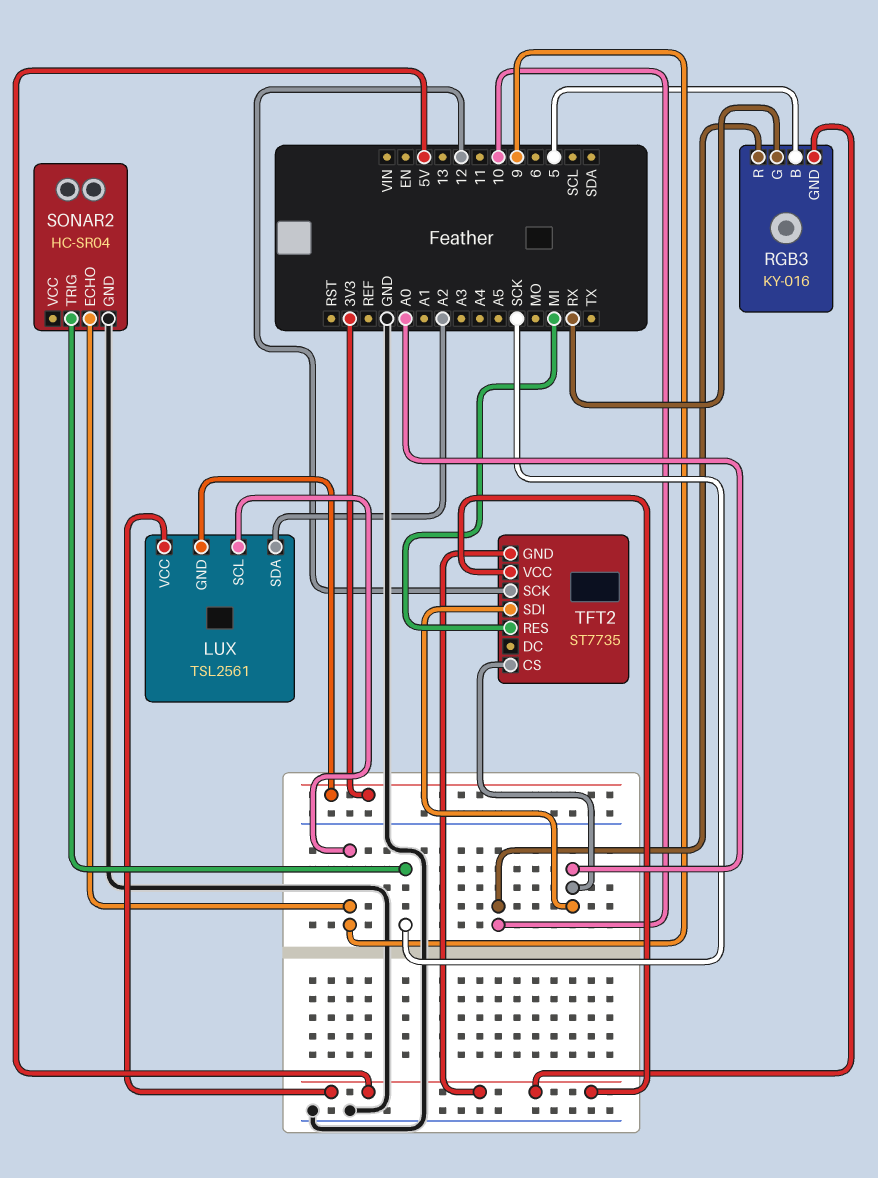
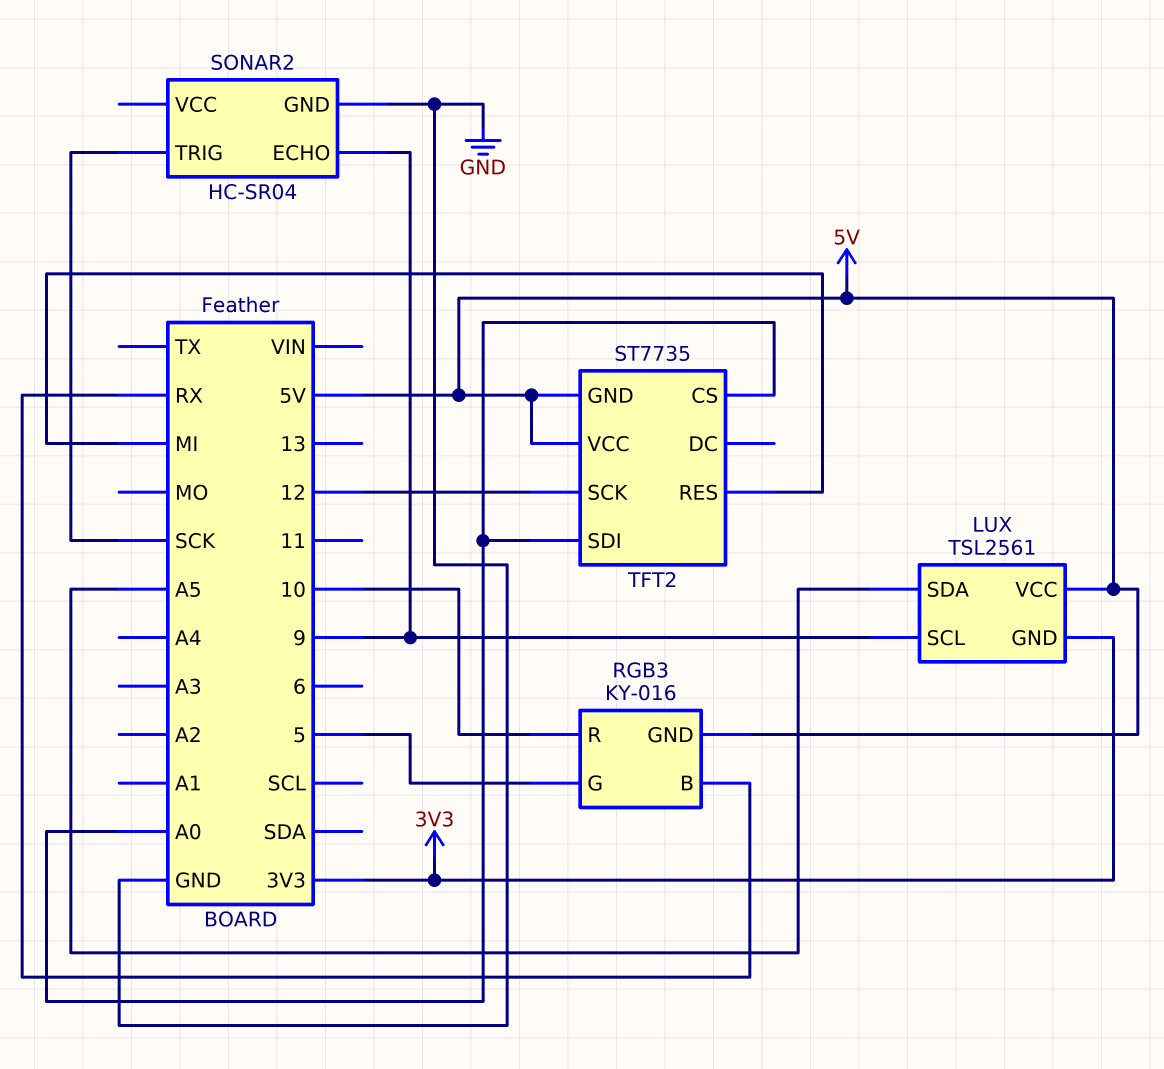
LUX pin SDA: A2 -> A5
RGB3 pin B: 5 -> RX
RGB3 pin G: RX -> 5

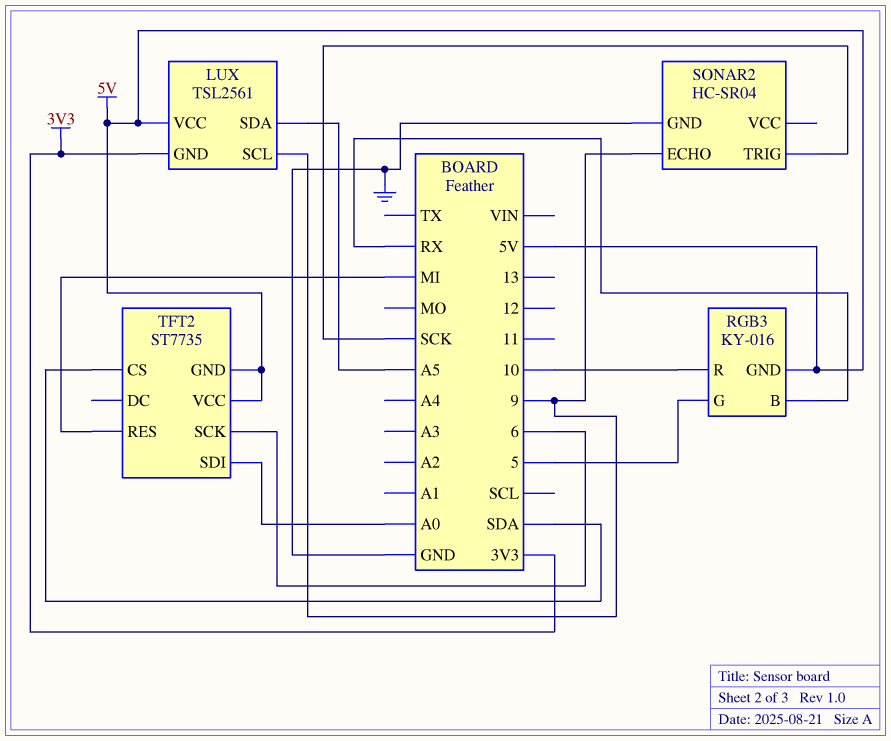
TFT2 pin CS: A0 -> SDA
TFT2 pin SCK: 12 -> 6

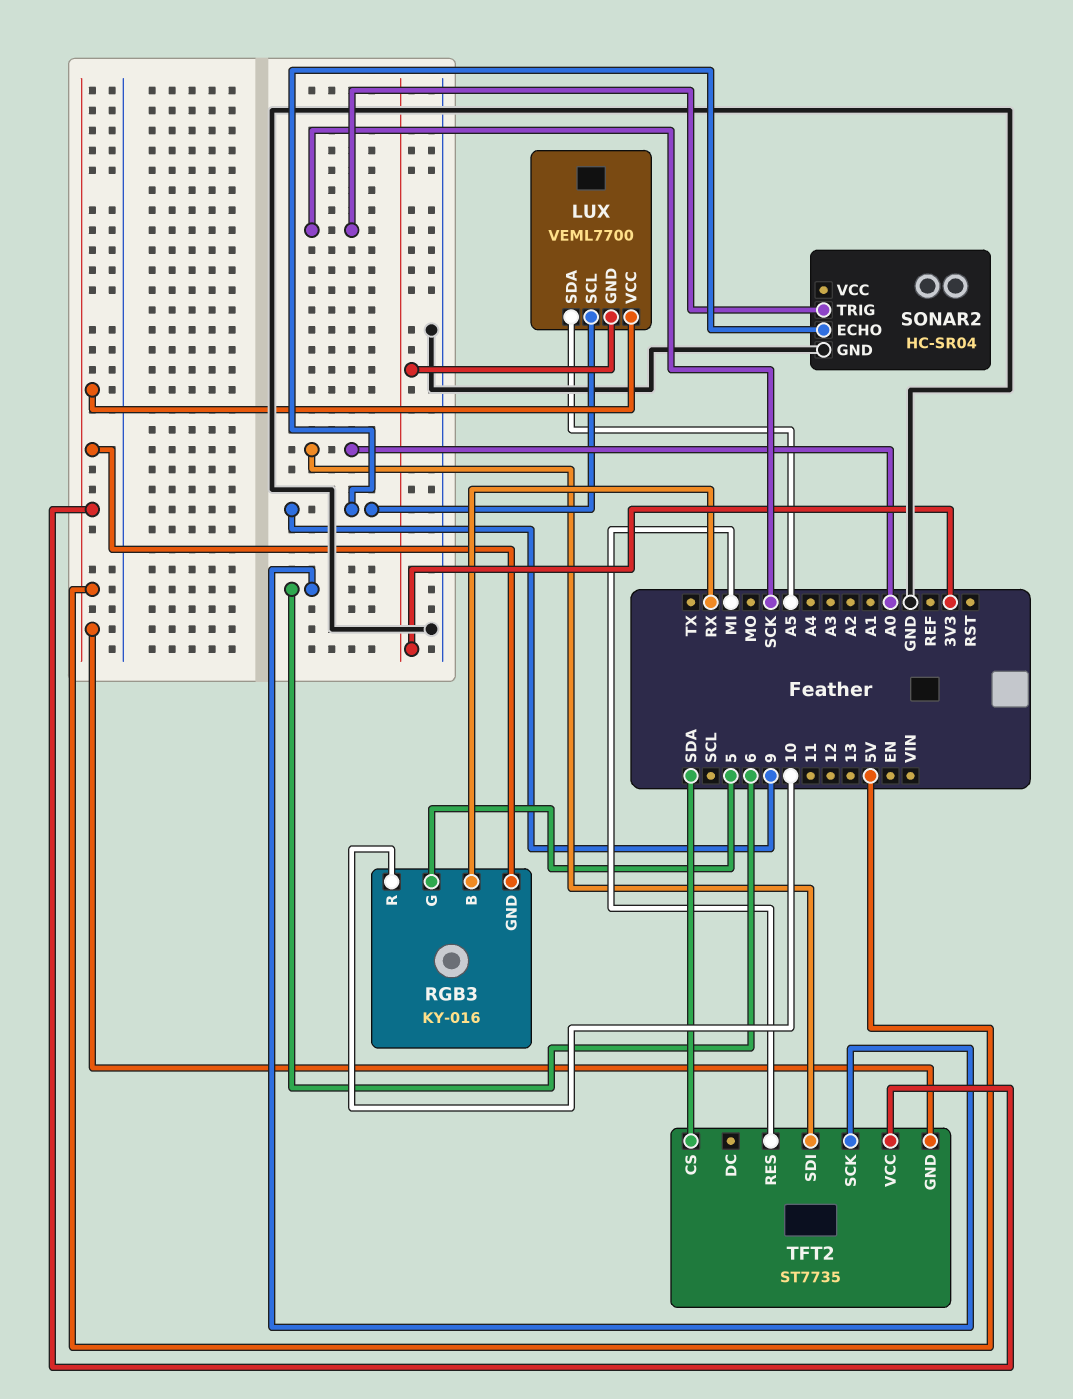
LUX: TSL2561 -> VEML7700

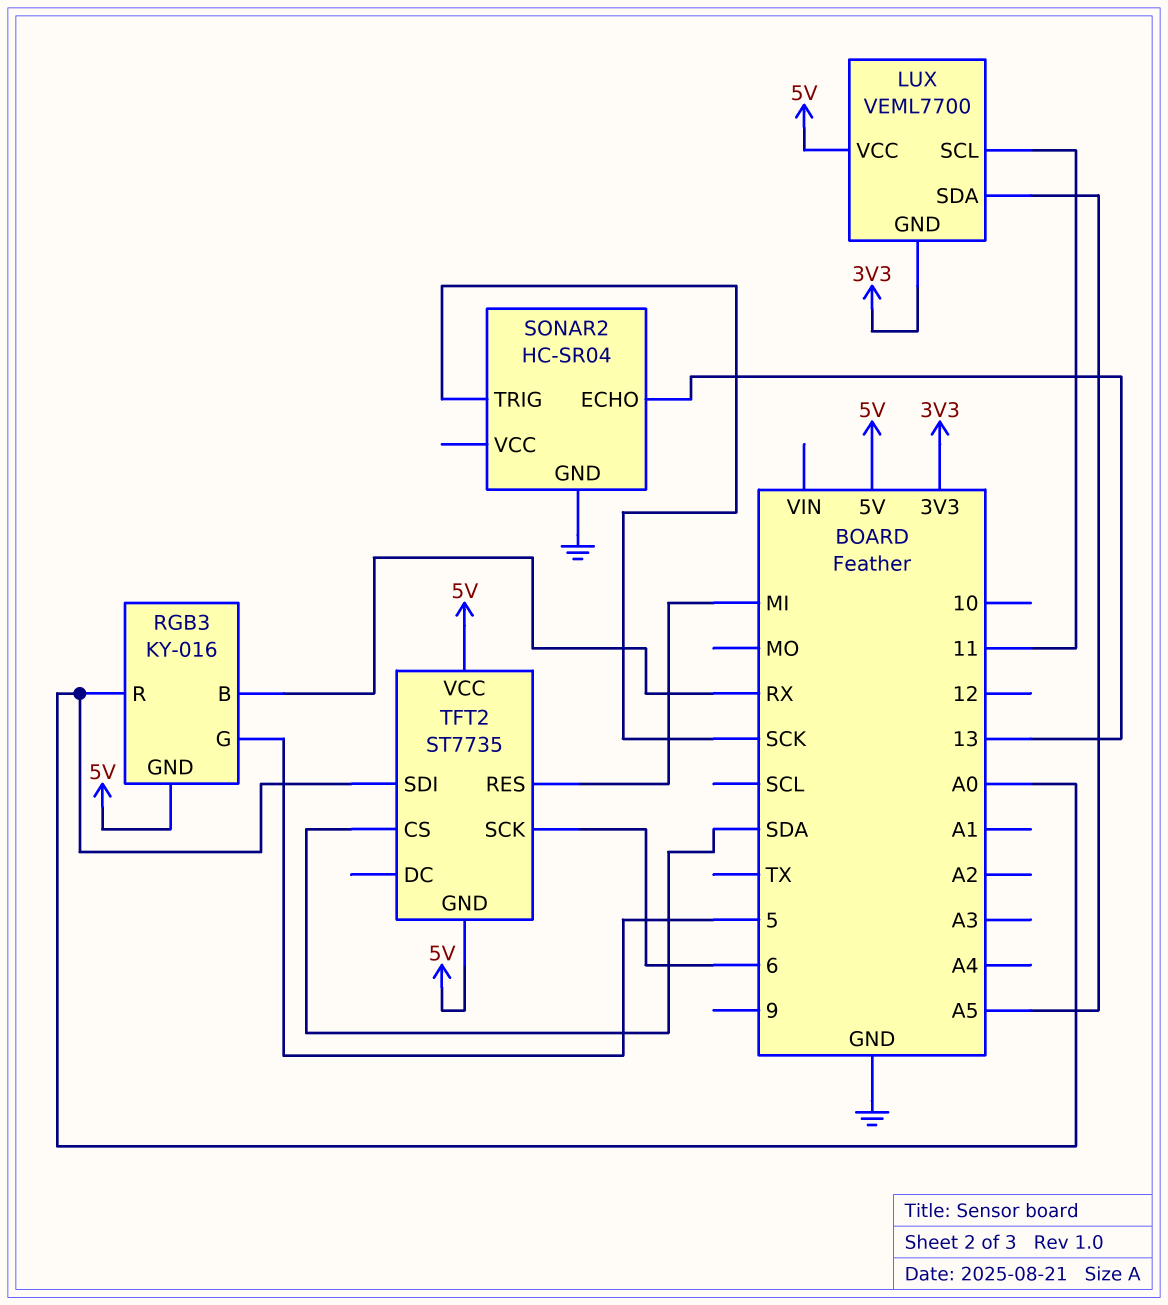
LUX pin SCL: 9 -> 11
RGB3 pin R: 10 -> A0
SONAR2 pin ECHO: 9 -> 13

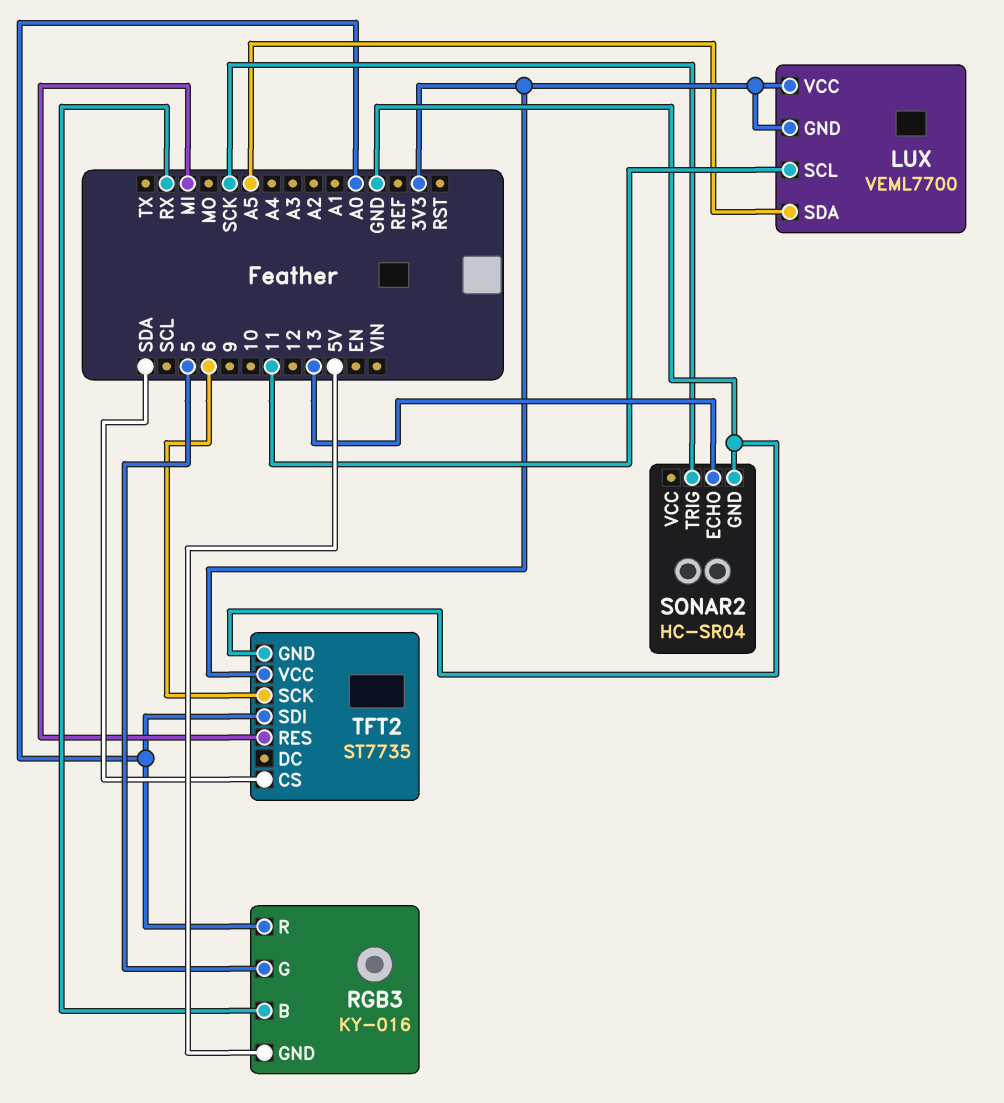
LUX pin VCC: 5V -> 3V3
TFT2 pin GND: 5V -> GND
TFT2 pin VCC: 5V -> 3V3

